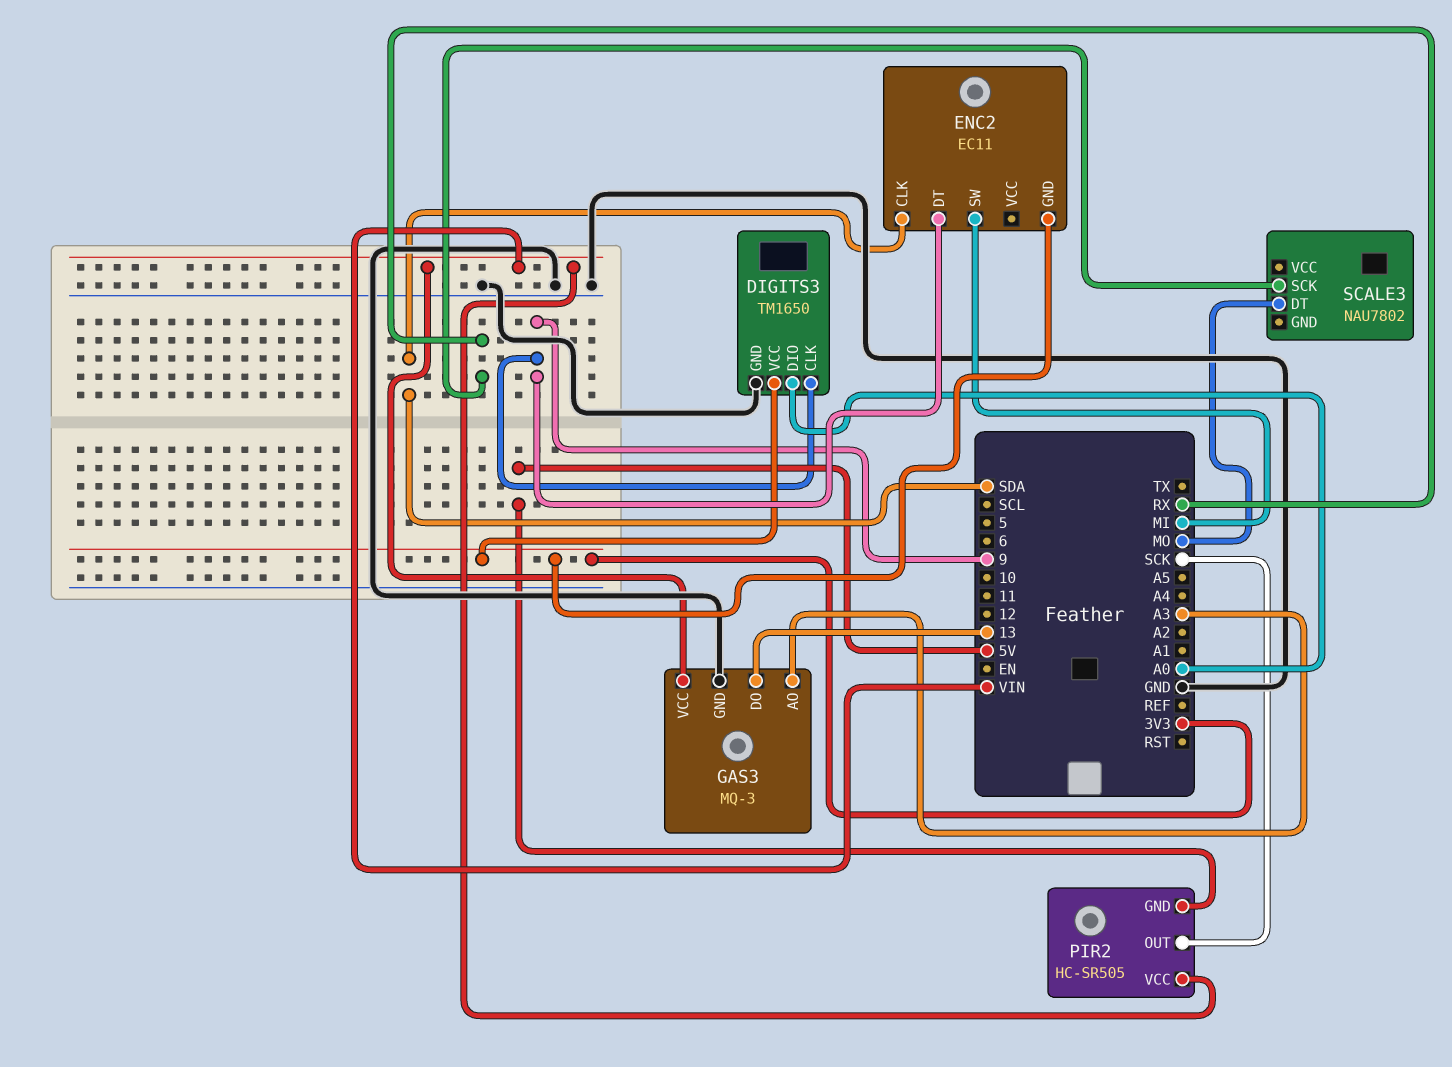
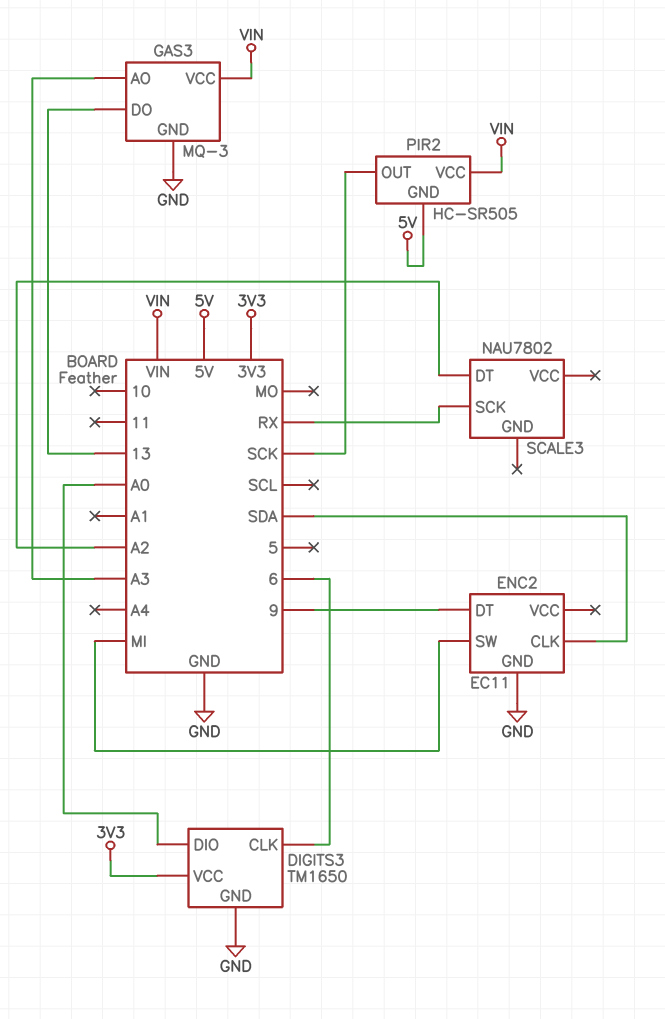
DIGITS3 pin CLK: 9 -> 6
ENC2 pin GND: 3V3 -> GND
SCALE3 pin DT: MO -> A2

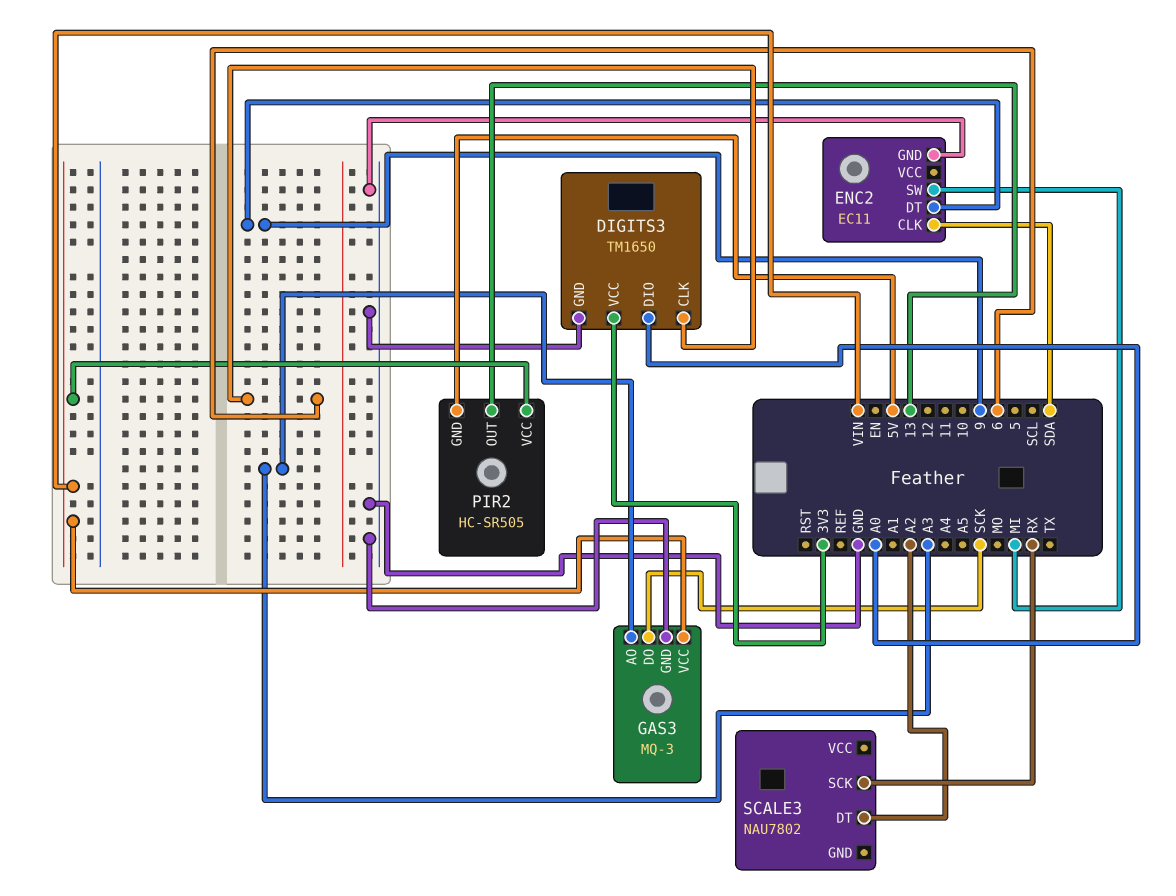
GAS3 pin DO: 13 -> SCK
PIR2 pin OUT: SCK -> 13

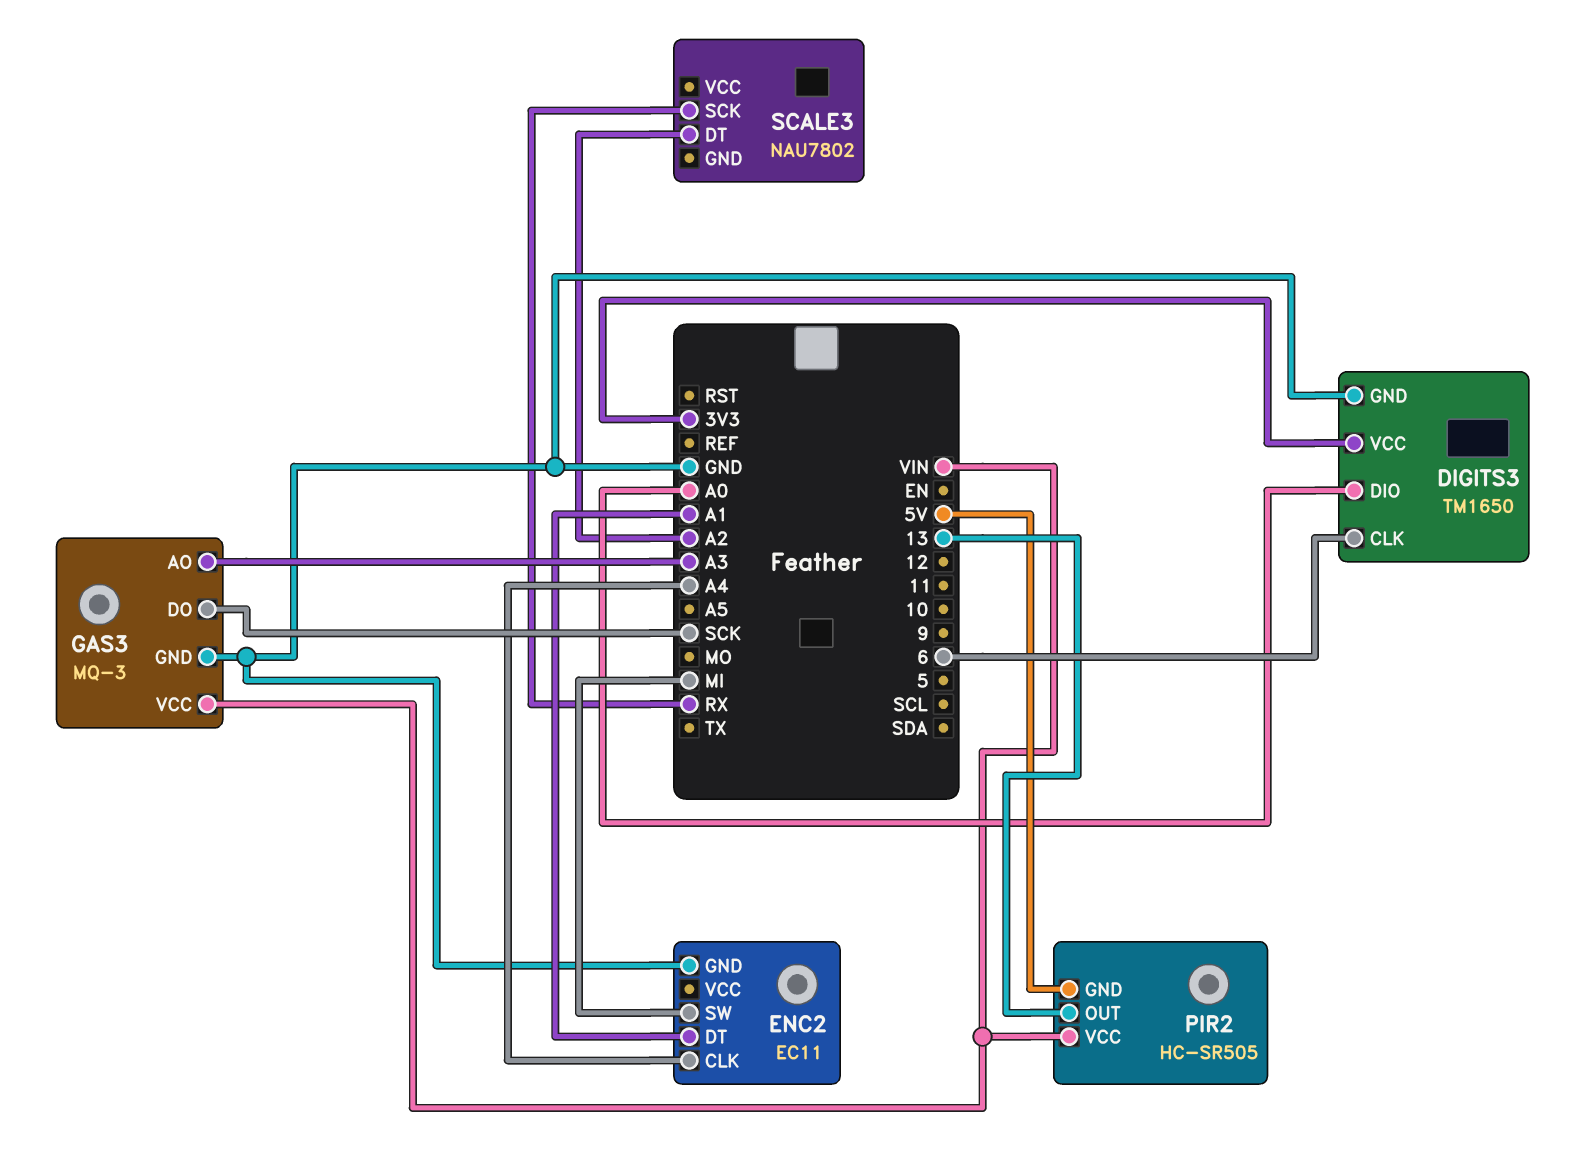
ENC2 pin CLK: SDA -> A4
ENC2 pin DT: 9 -> A1

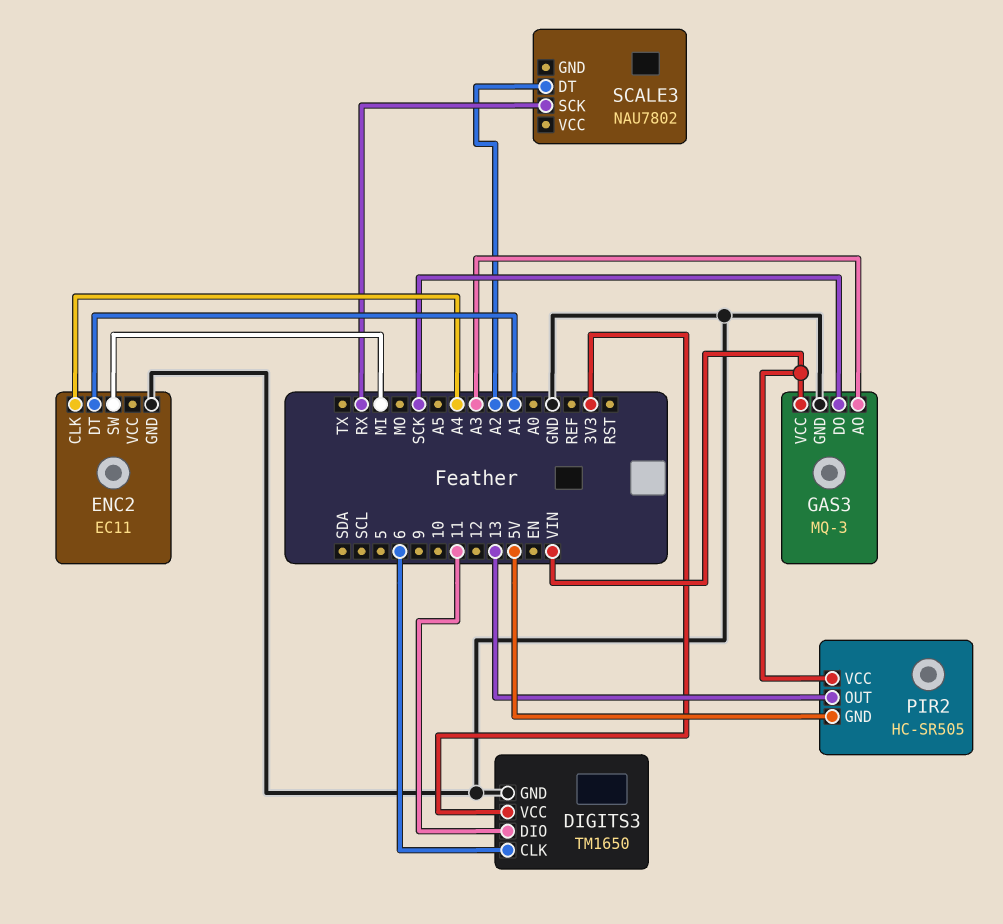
DIGITS3 pin DIO: A0 -> 11

